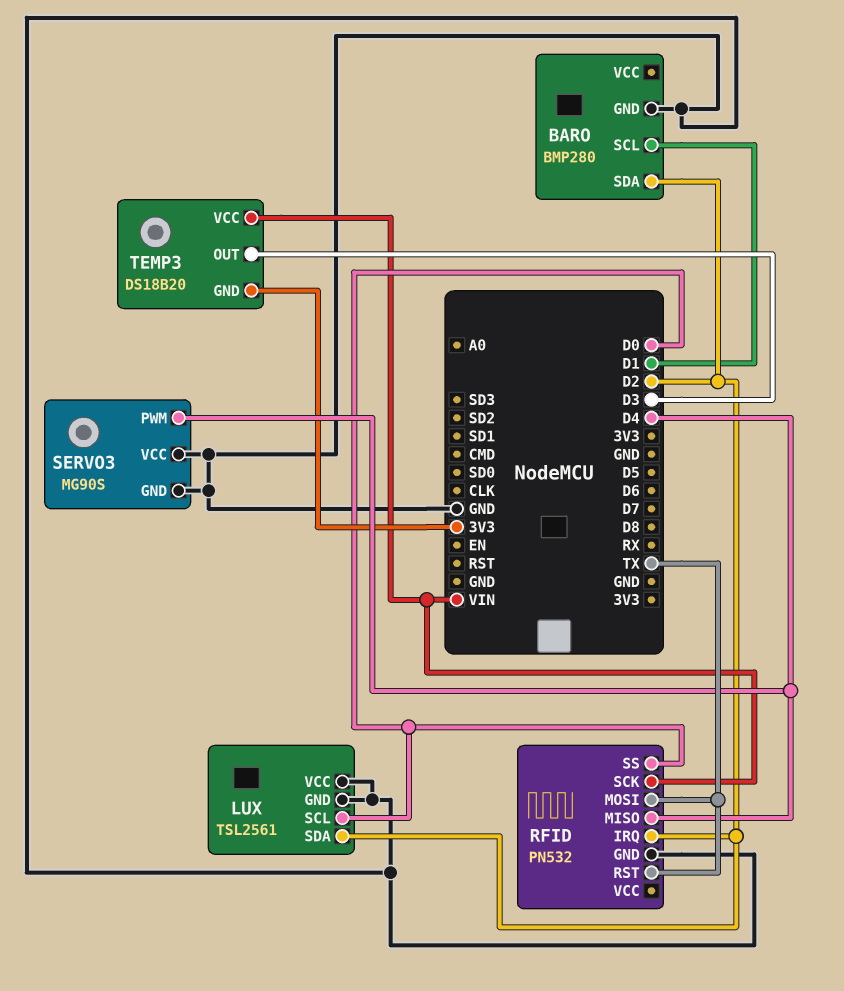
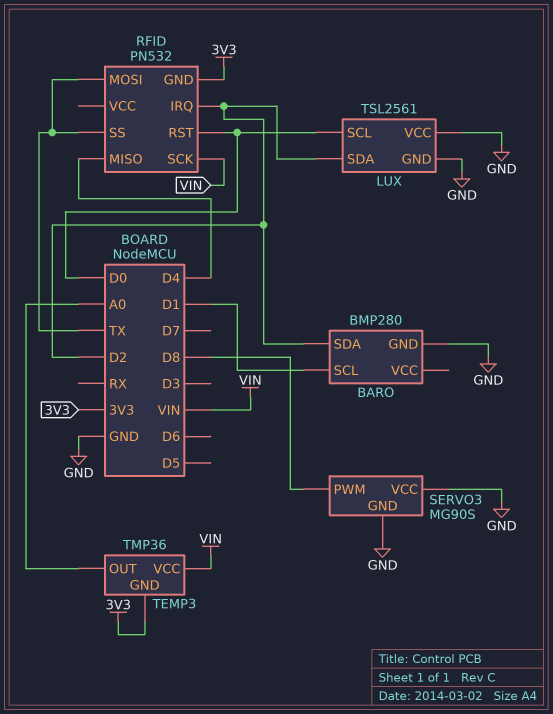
RFID pin GND: GND -> 3V3
RFID pin RST: TX -> D0
RFID pin SS: D0 -> TX
SERVO3 pin PWM: D4 -> D8
TEMP3: DS18B20 -> TMP36
TEMP3 pin OUT: D3 -> A0

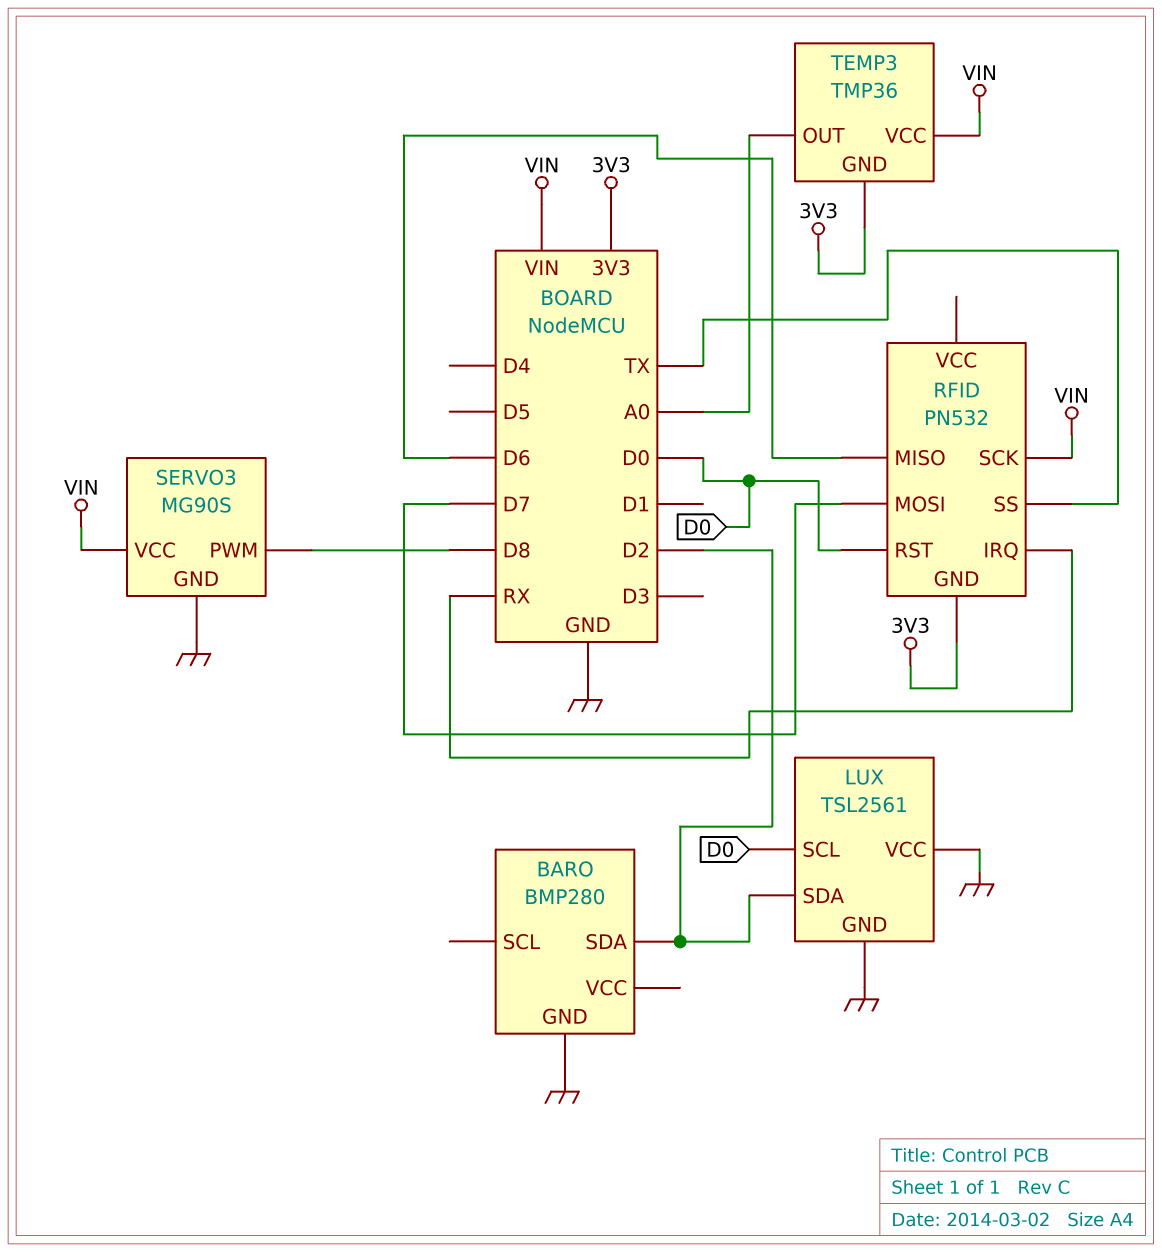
BARO pin SCL: D1 -> none
RFID pin IRQ: D2 -> RX
RFID pin MISO: D4 -> D6
RFID pin MOSI: TX -> D7
SERVO3 pin VCC: GND -> VIN

